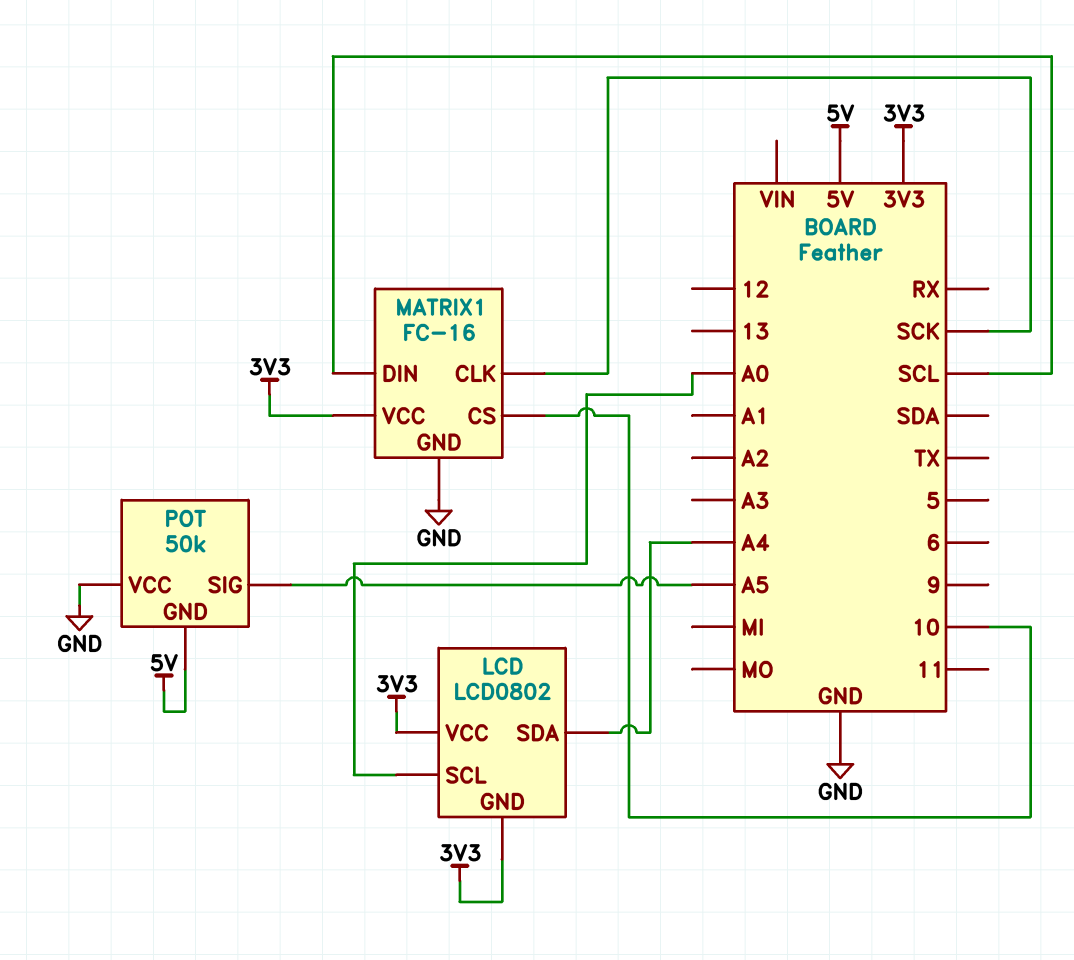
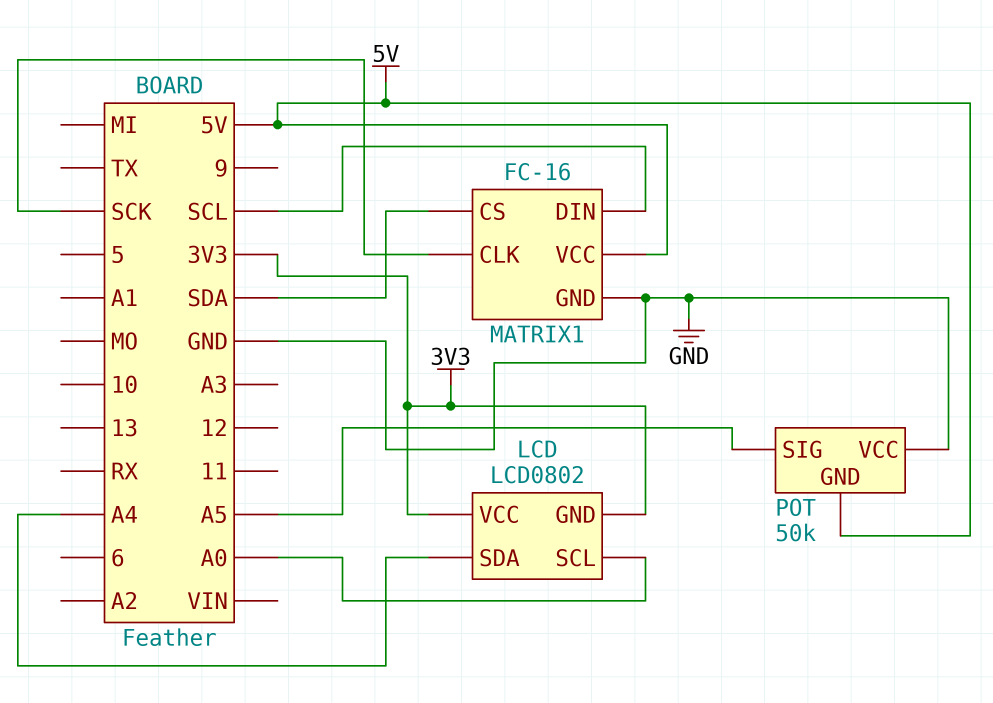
MATRIX1 pin CS: 10 -> SDA
MATRIX1 pin VCC: 3V3 -> 5V

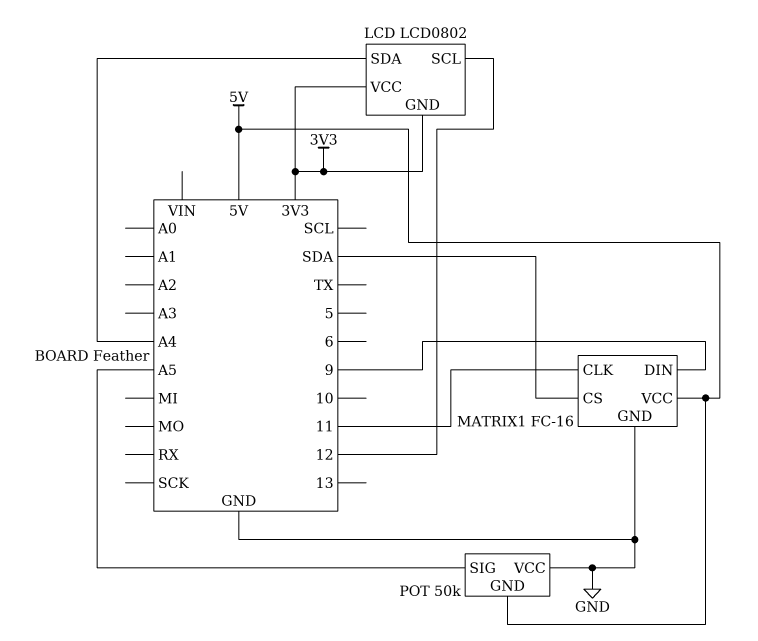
LCD pin SCL: A0 -> 12
MATRIX1 pin CLK: SCK -> 11
MATRIX1 pin DIN: SCL -> 9

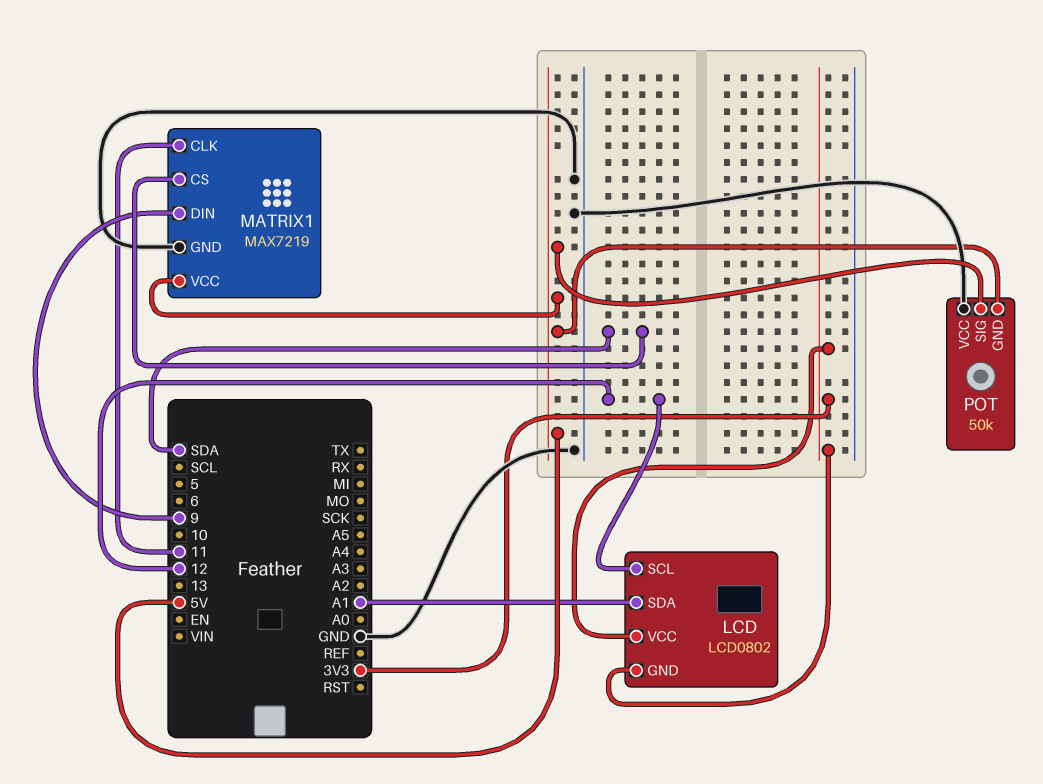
LCD pin SDA: A4 -> A1
MATRIX1: FC-16 -> MAX7219
POT pin SIG: A5 -> 5V

